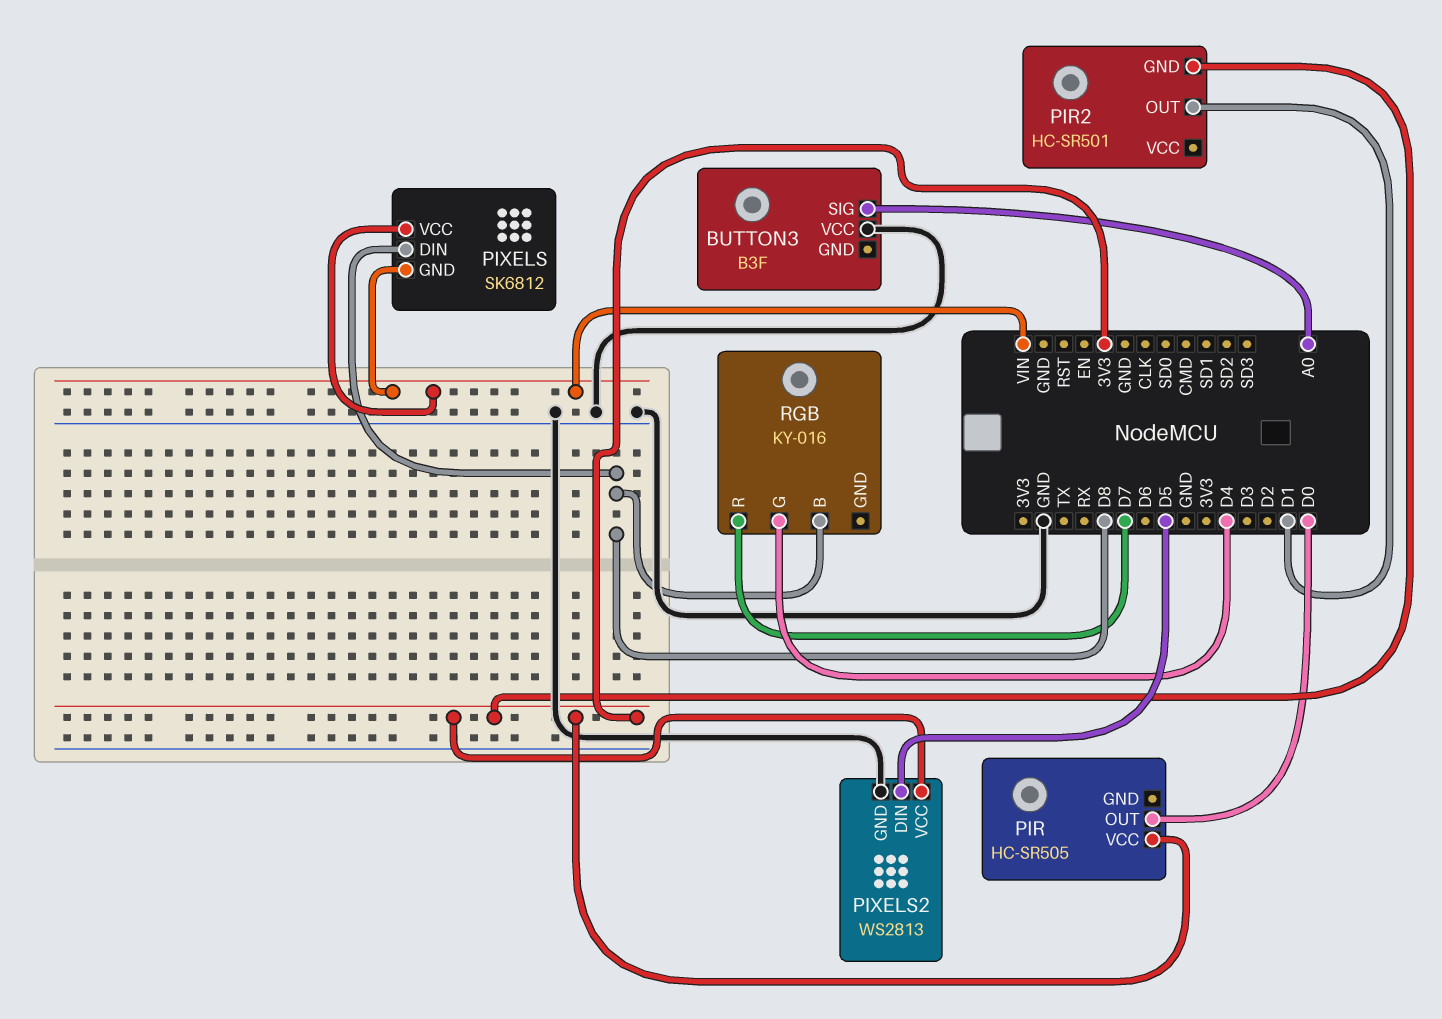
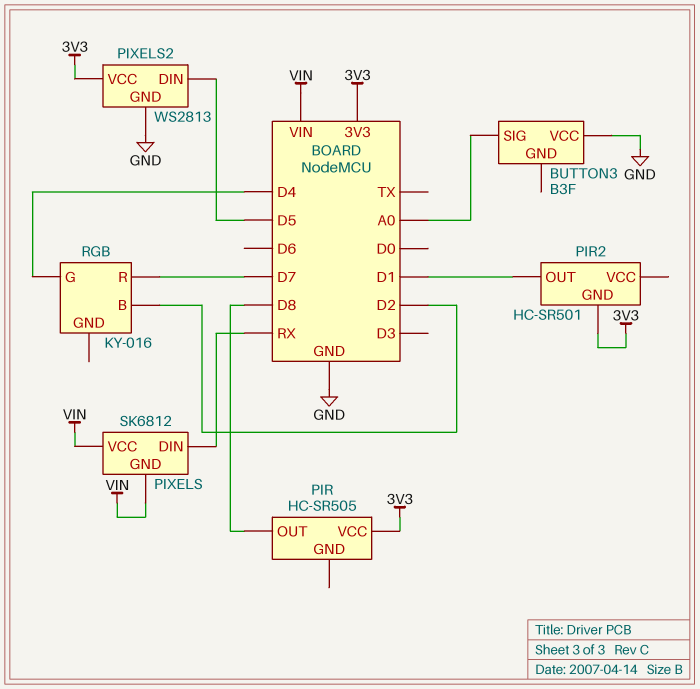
PIR pin OUT: D0 -> D8
PIXELS pin DIN: D8 -> RX
RGB pin B: D8 -> D2

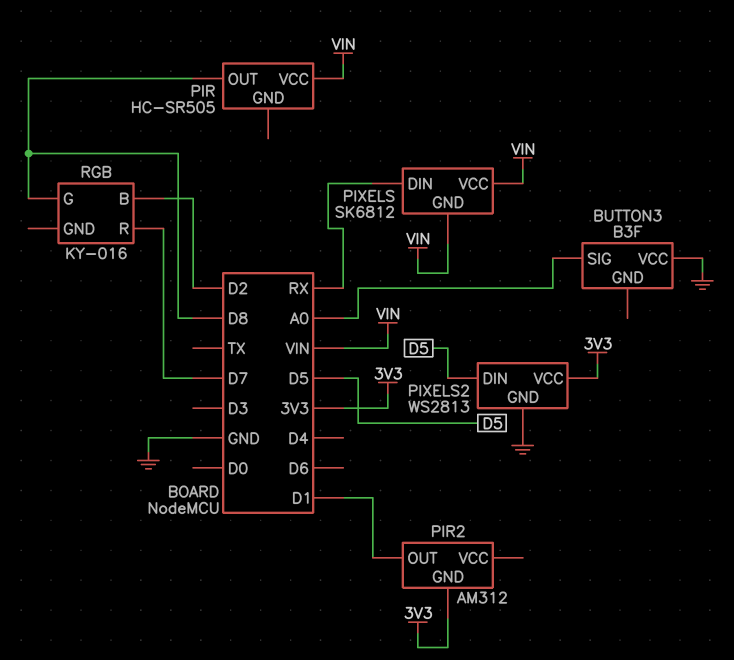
PIR pin VCC: 3V3 -> VIN
PIR2: HC-SR501 -> AM312
RGB pin G: D4 -> D8

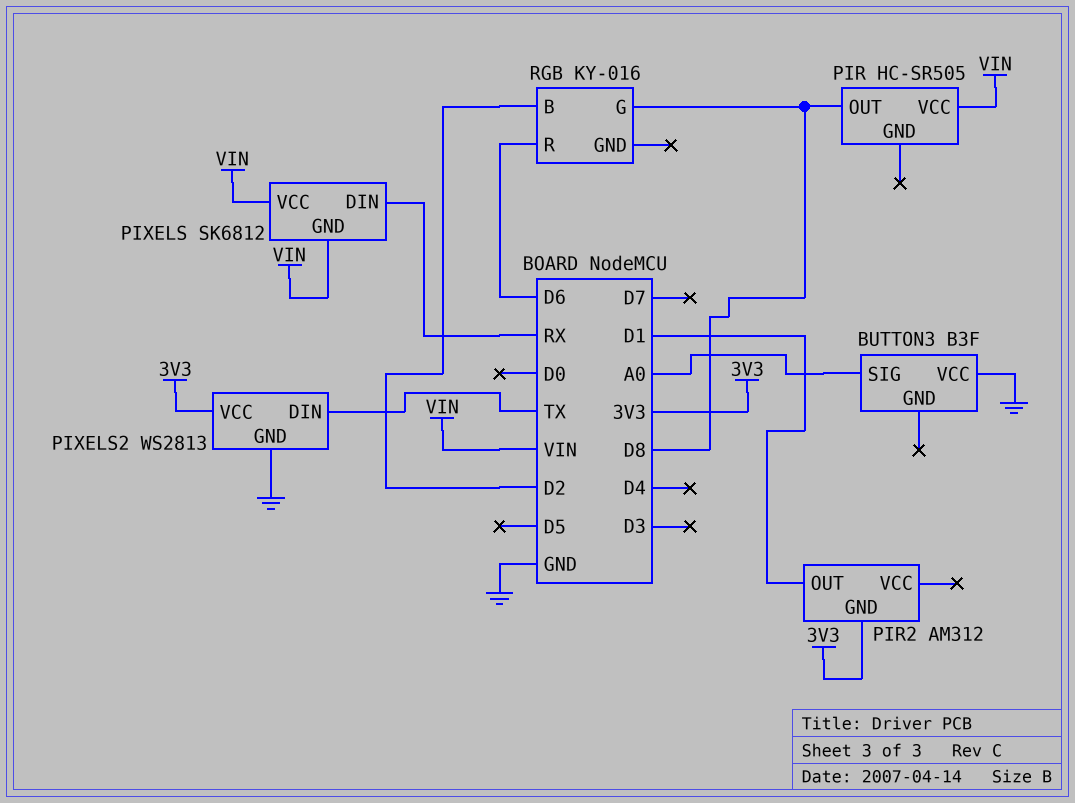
PIXELS2 pin DIN: D5 -> TX
RGB pin R: D7 -> D6

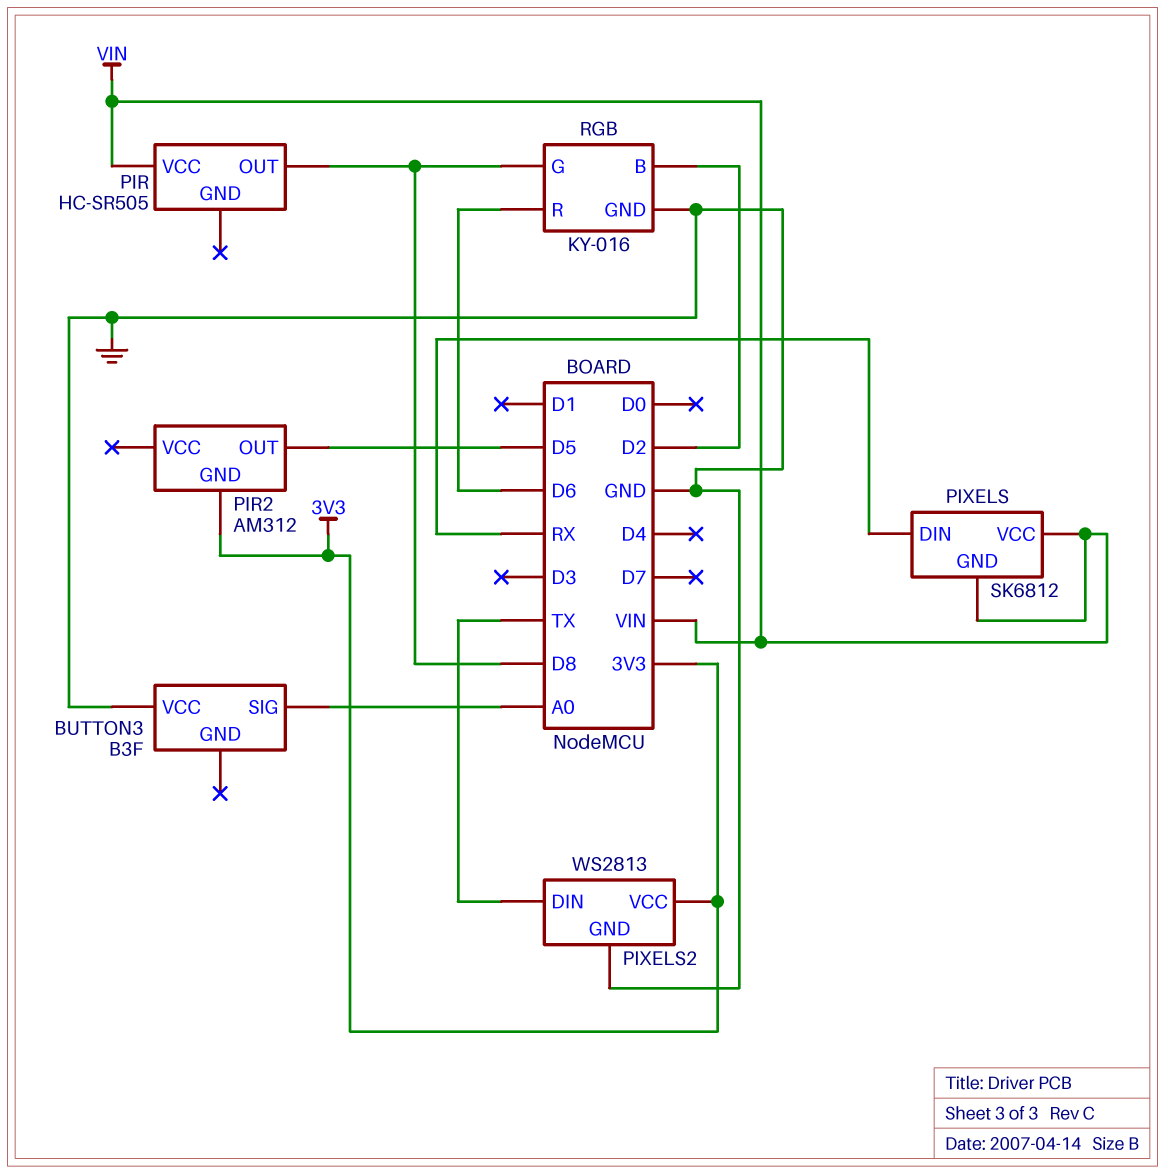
PIR2 pin OUT: D1 -> D5
RGB pin GND: none -> GND

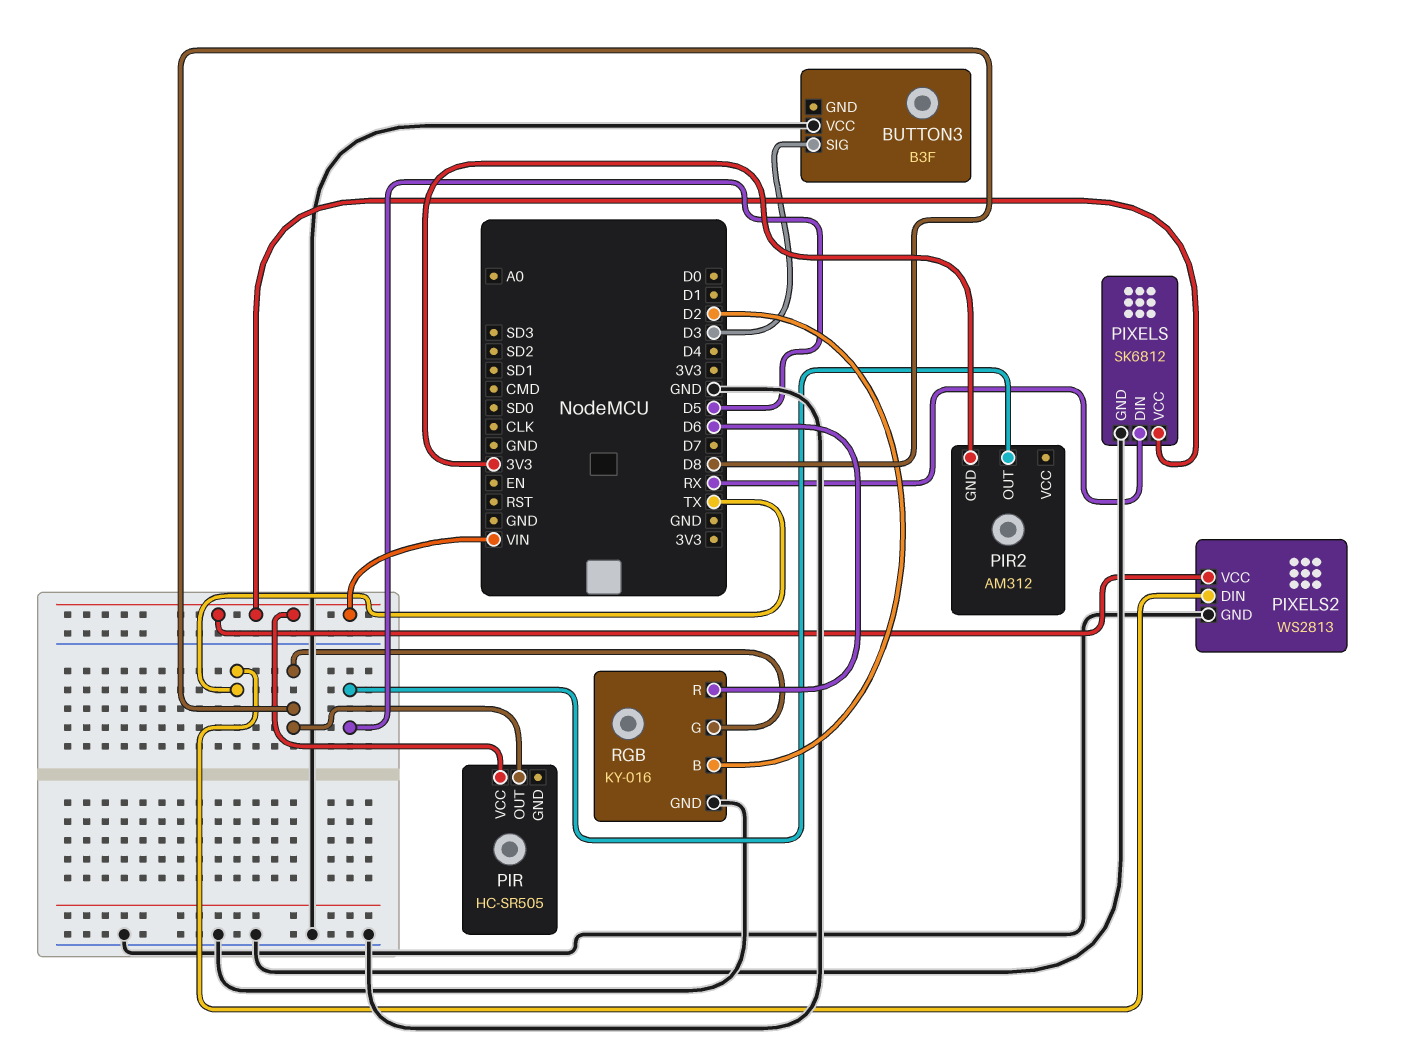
BUTTON3 pin SIG: A0 -> D3
PIXELS pin GND: VIN -> GND
PIXELS2 pin VCC: 3V3 -> VIN

